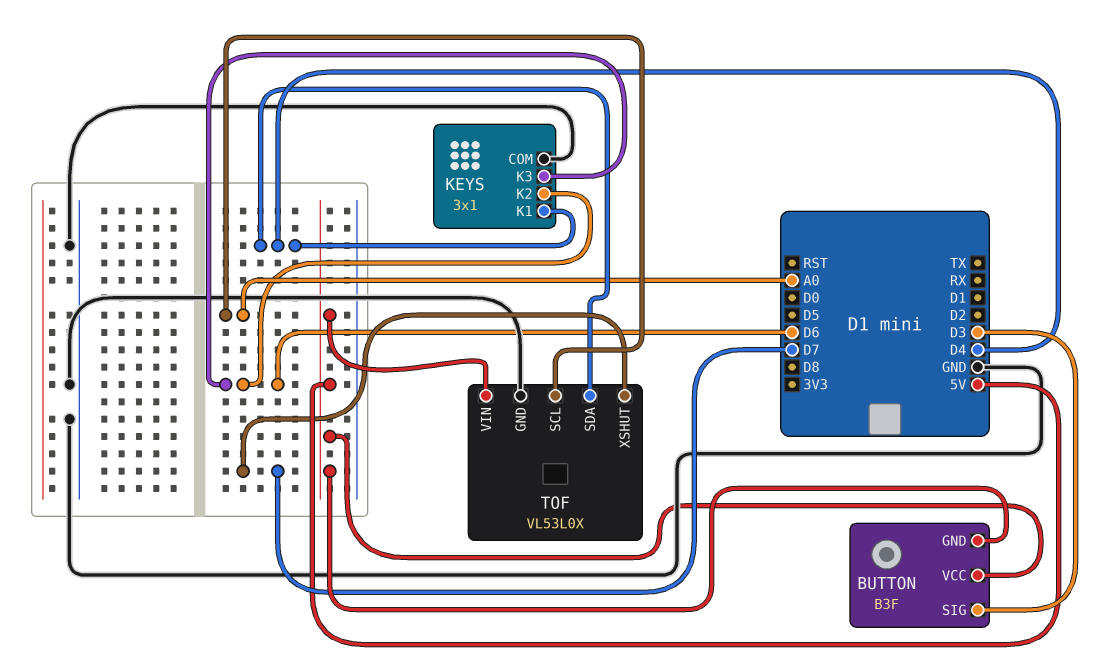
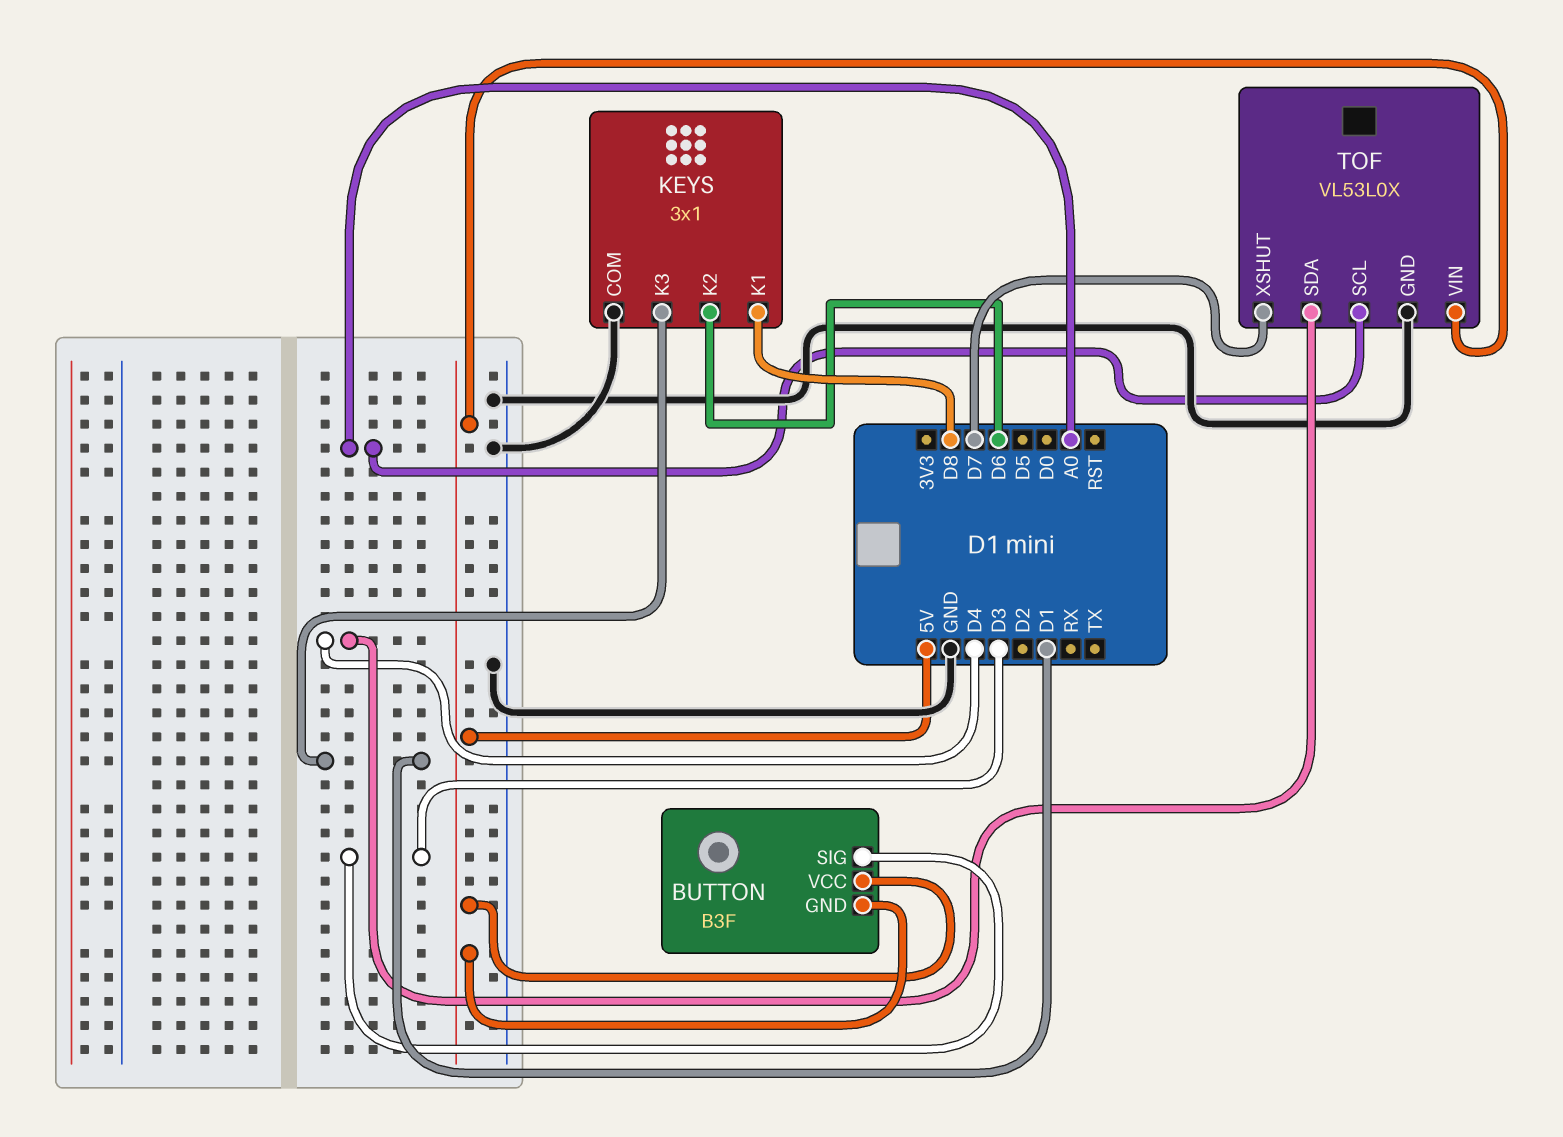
KEYS pin K1: D4 -> D8
KEYS pin K3: D6 -> D1

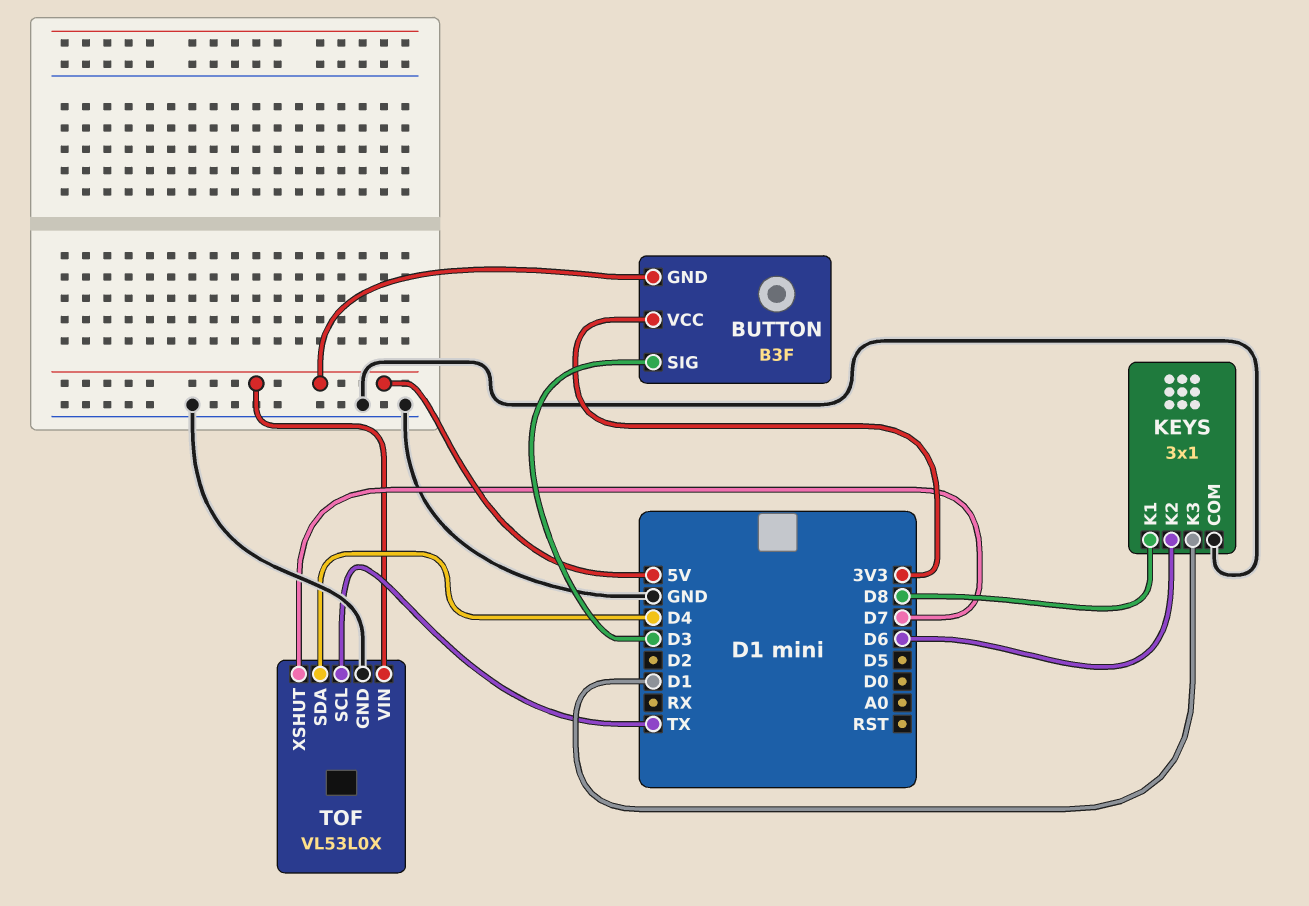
BUTTON pin VCC: 5V -> 3V3
TOF pin SCL: A0 -> TX

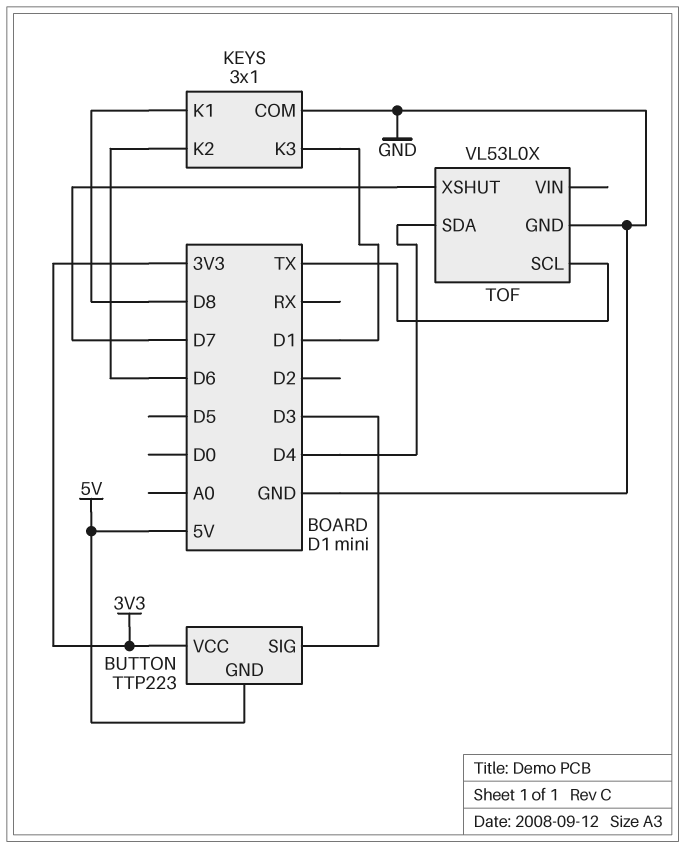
BUTTON: B3F -> TTP223
TOF pin VIN: 5V -> none

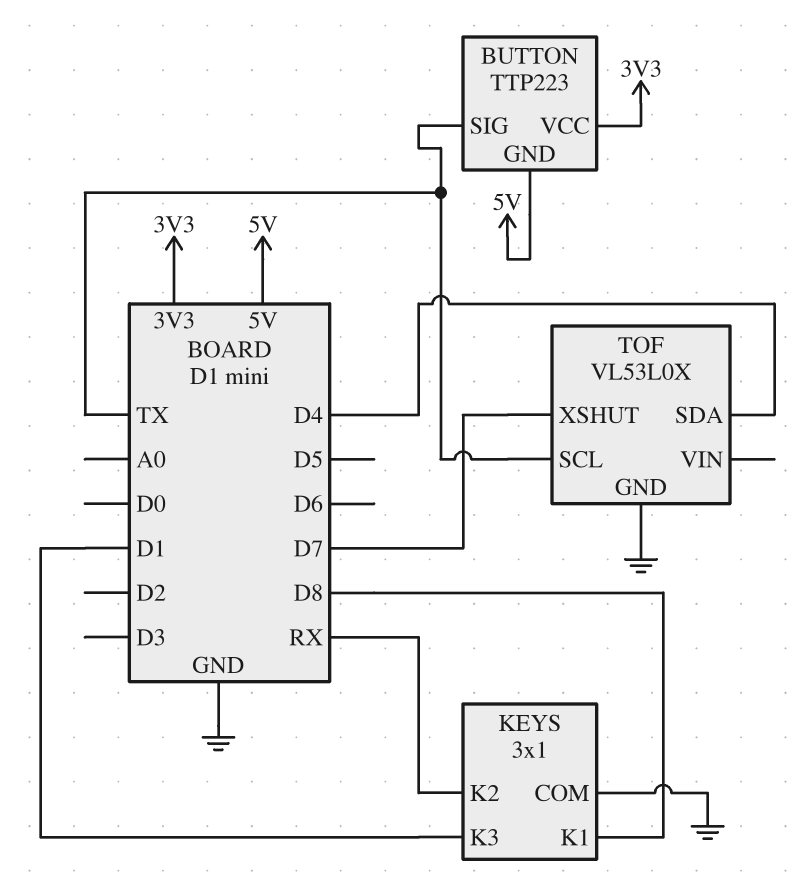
BUTTON pin SIG: D3 -> TX
KEYS pin K2: D6 -> RX

